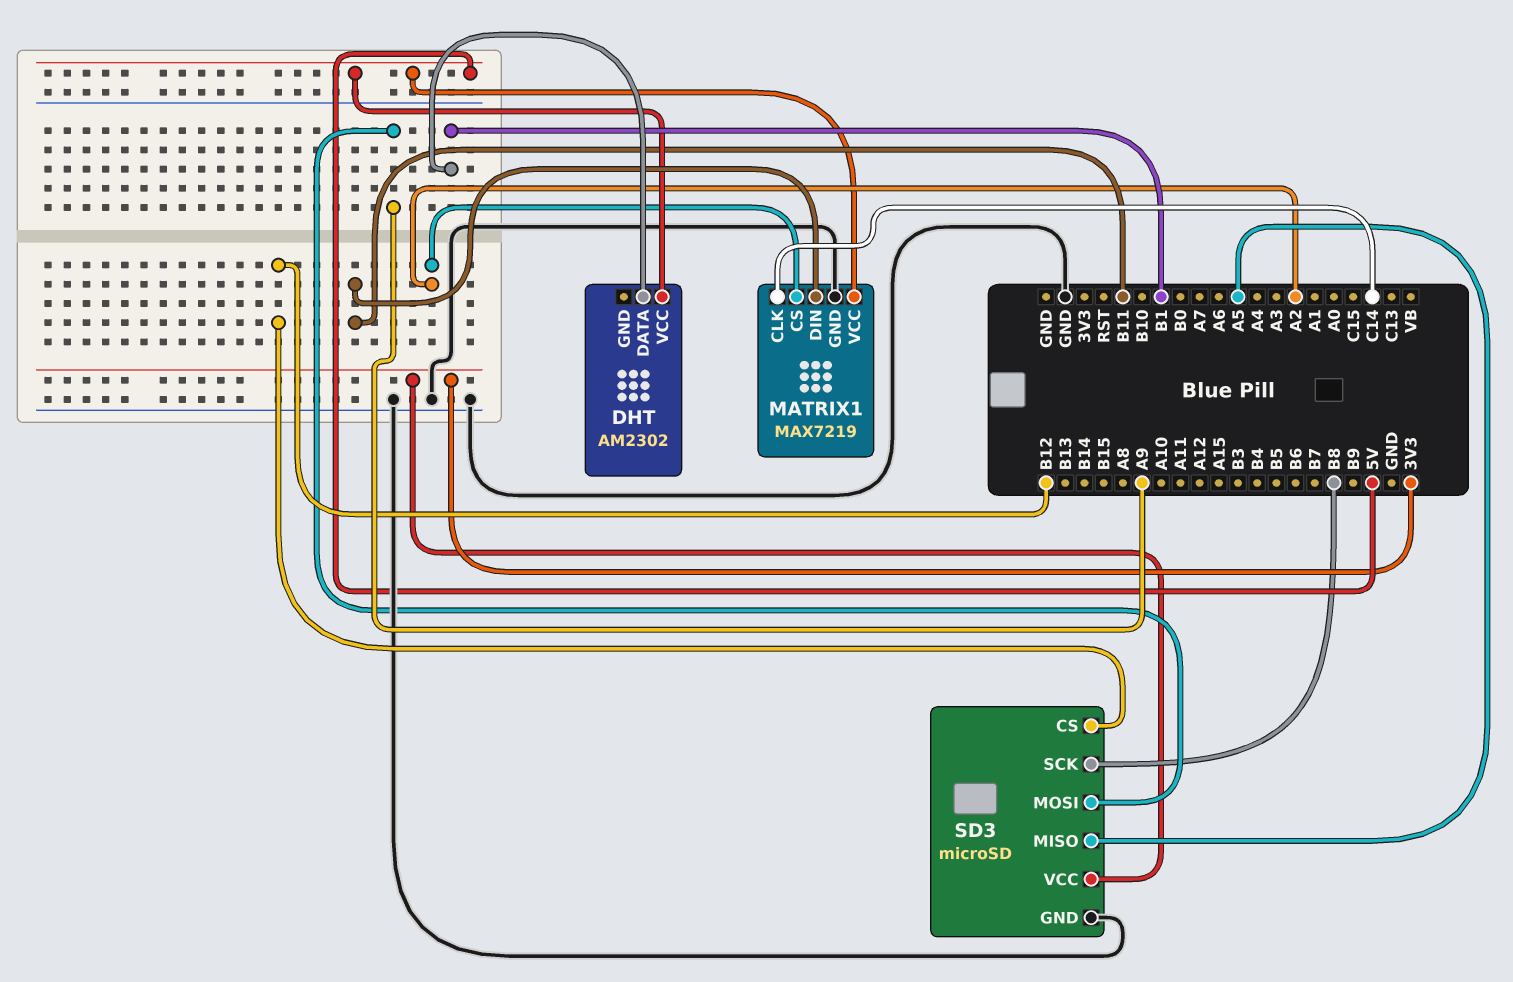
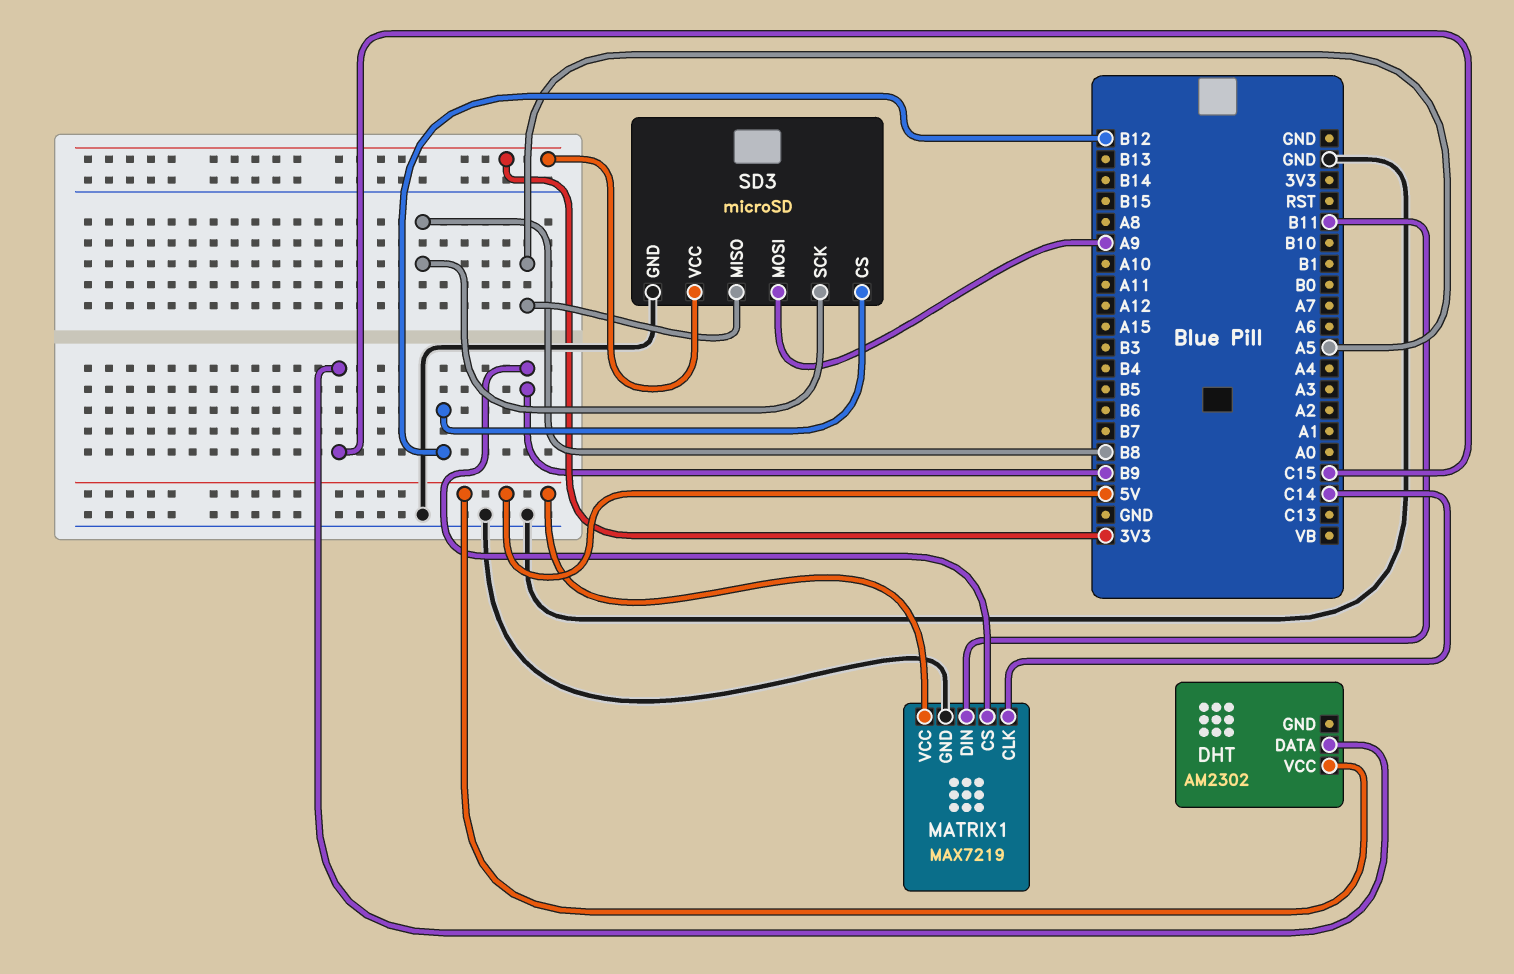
DHT pin DATA: B1 -> C15
MATRIX1 pin CS: A2 -> B9

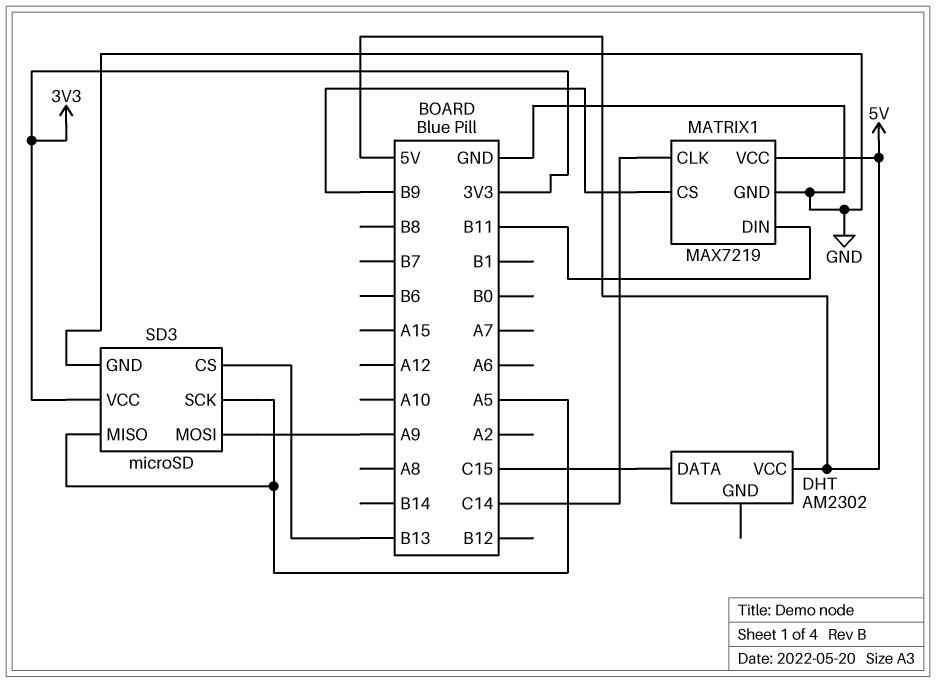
SD3 pin CS: B12 -> B13
SD3 pin SCK: B8 -> A5

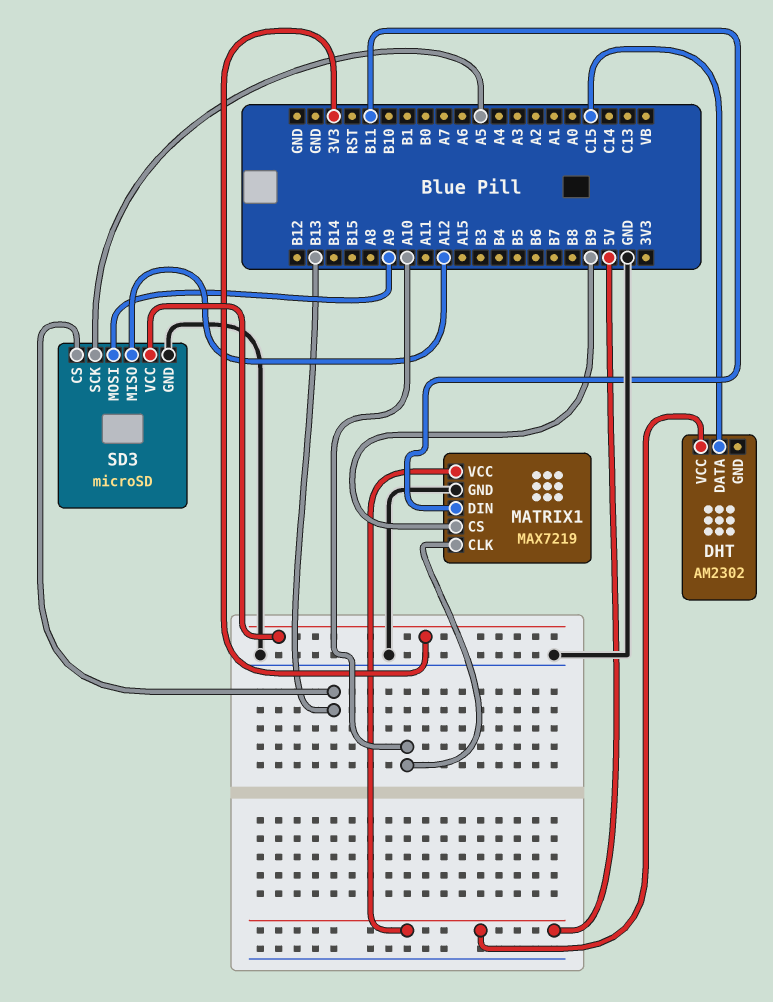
MATRIX1 pin CLK: C14 -> A10
SD3 pin MISO: A5 -> A12

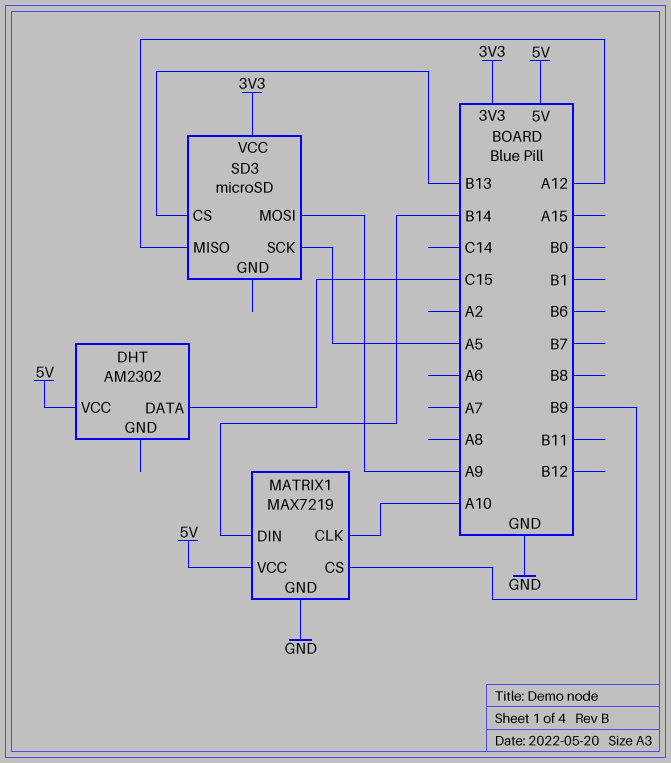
MATRIX1 pin DIN: B11 -> B14
SD3 pin GND: GND -> none

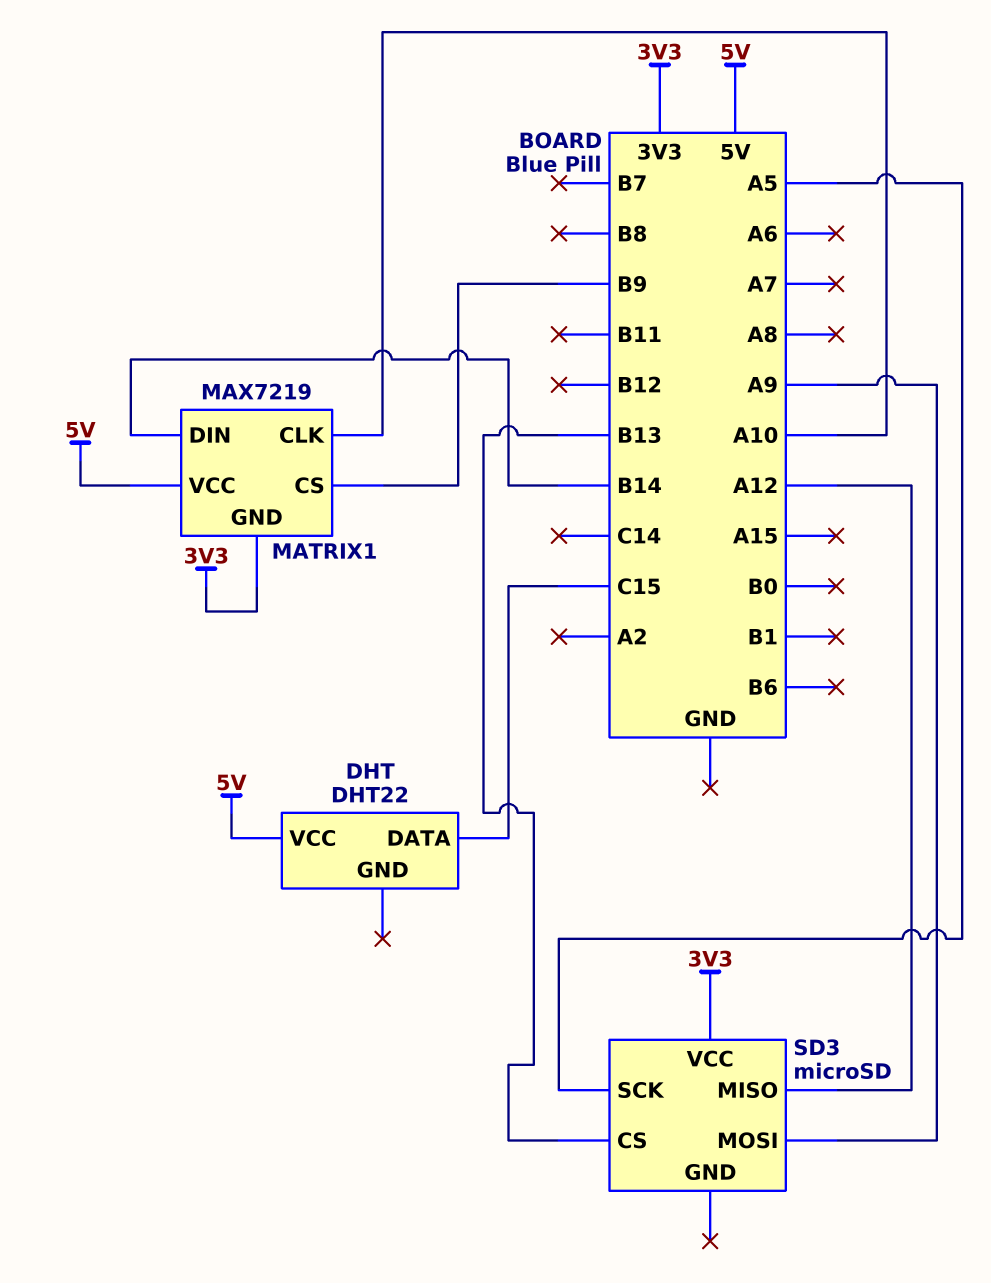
DHT: AM2302 -> DHT22
MATRIX1 pin GND: GND -> 3V3

